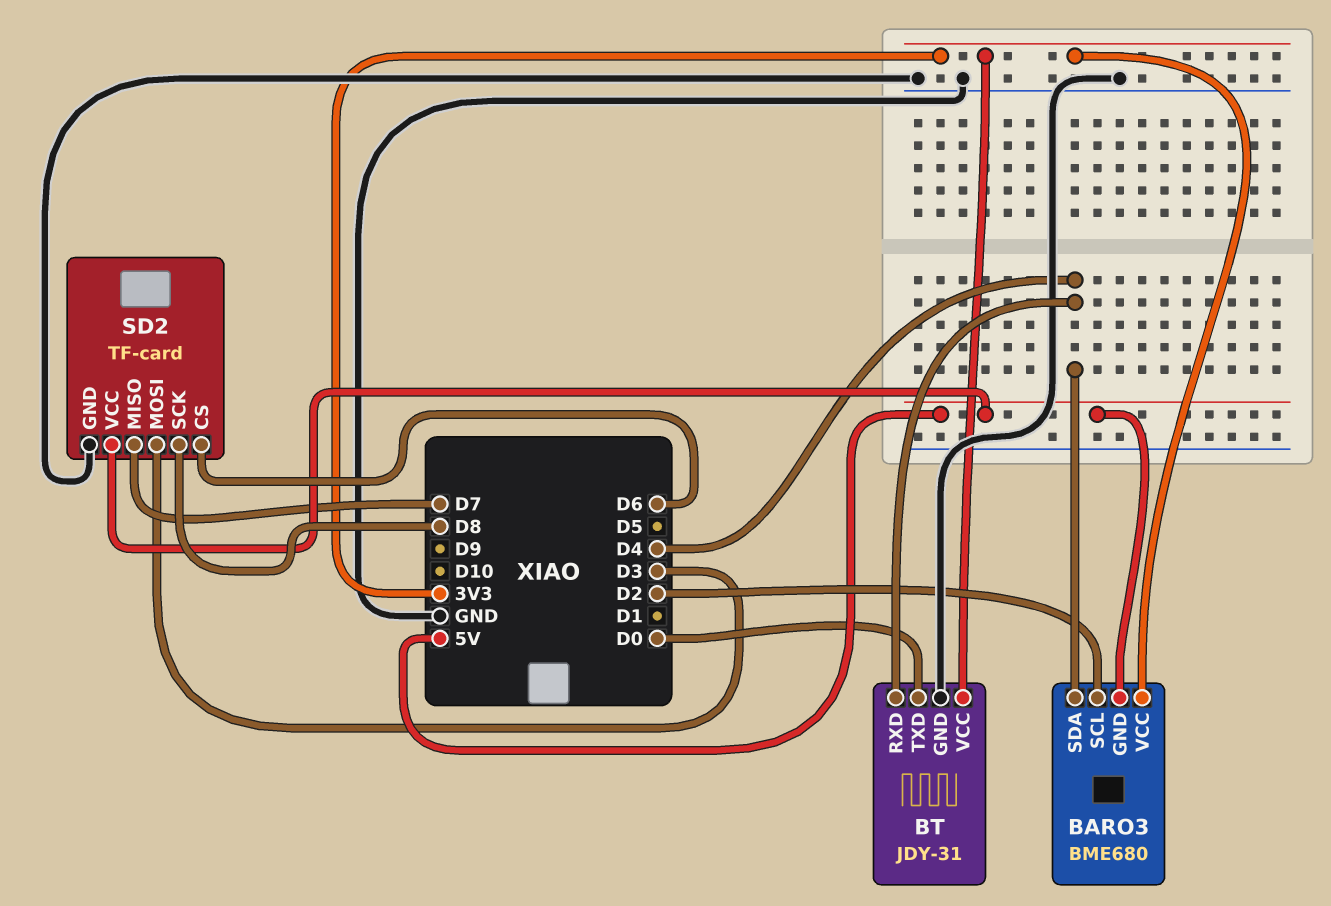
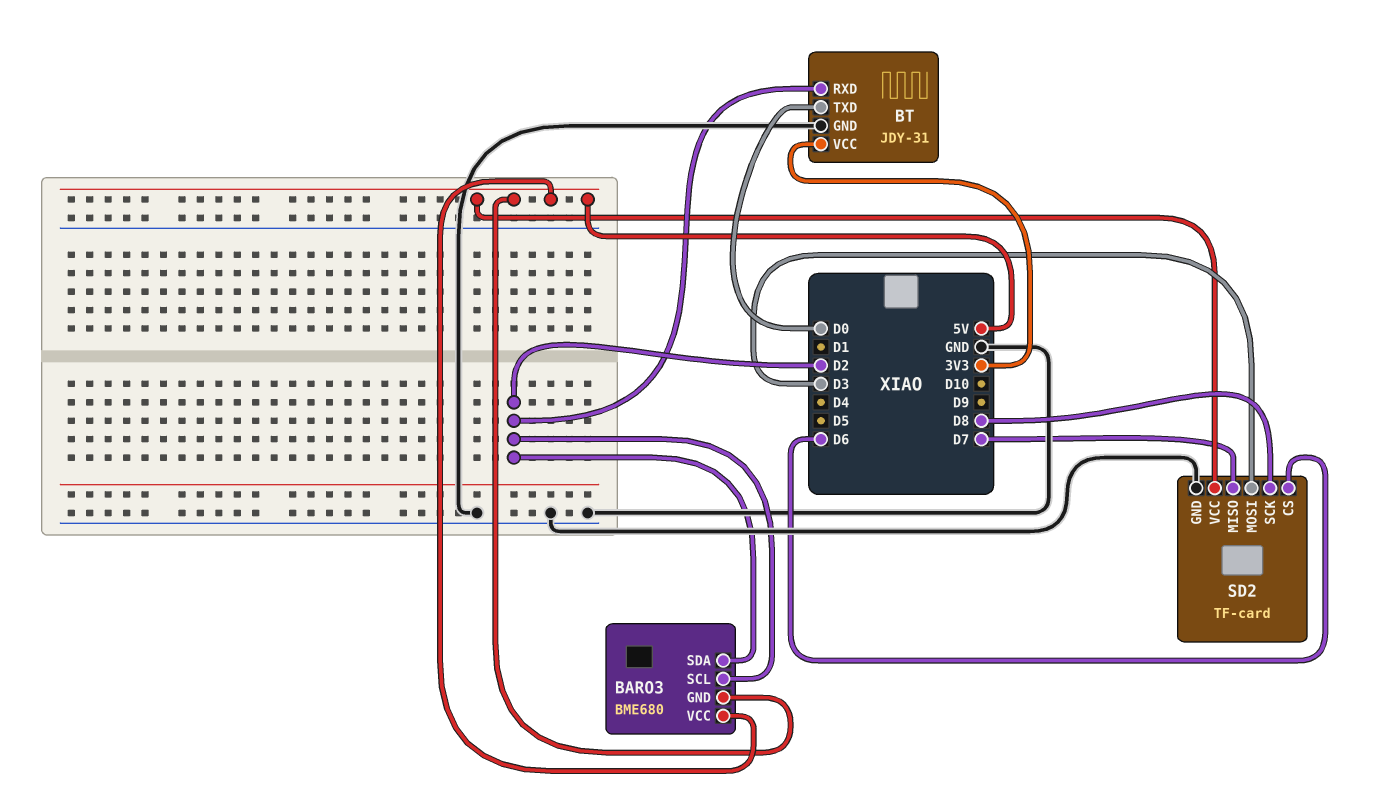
BARO3 pin SDA: D4 -> D2
BARO3 pin VCC: 3V3 -> 5V
BT pin RXD: D4 -> D2

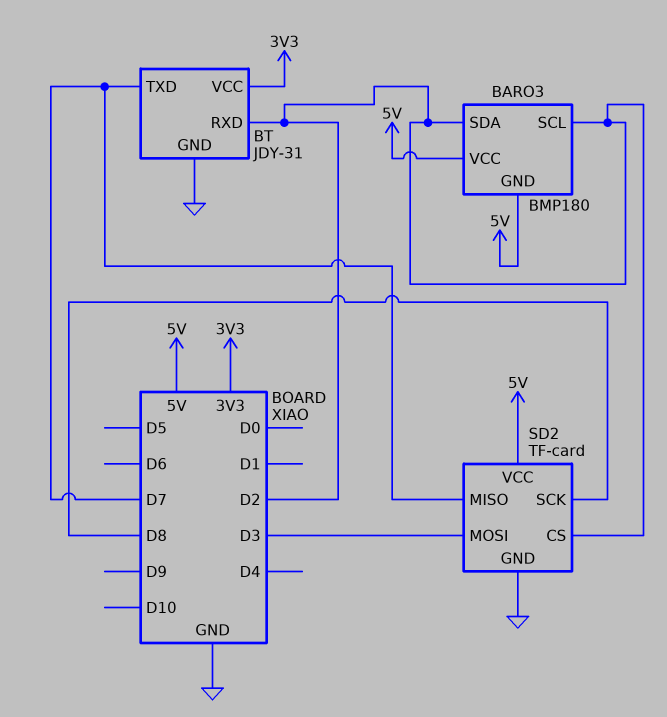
BARO3: BME680 -> BMP180
BT pin TXD: D0 -> D7
SD2 pin CS: D6 -> D2

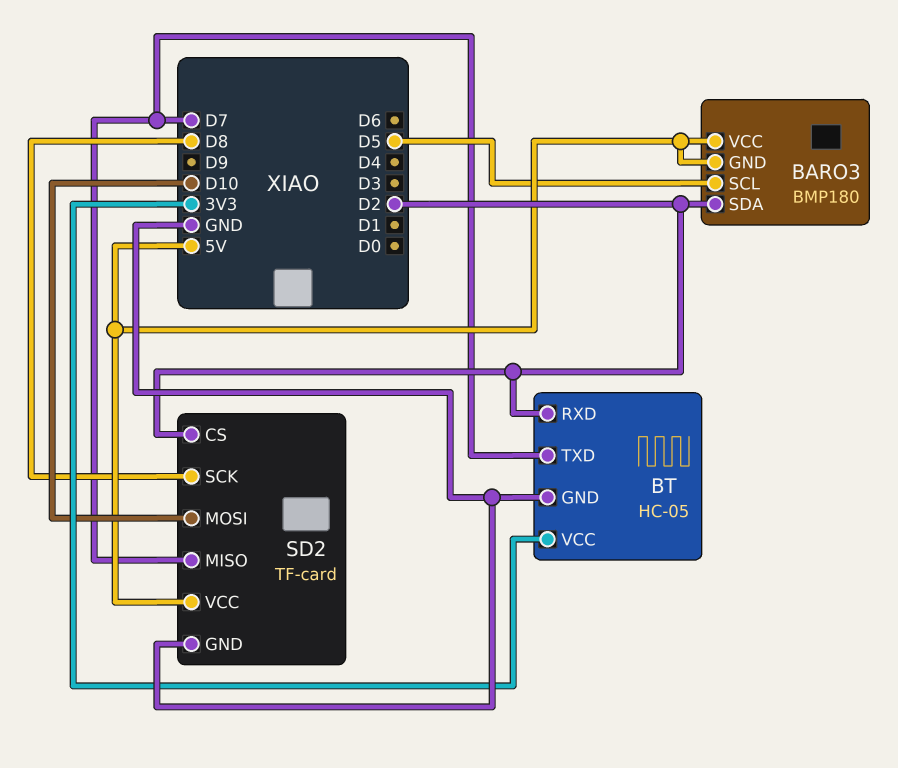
BARO3 pin SCL: D2 -> D5
BT: JDY-31 -> HC-05
SD2 pin MOSI: D3 -> D10

